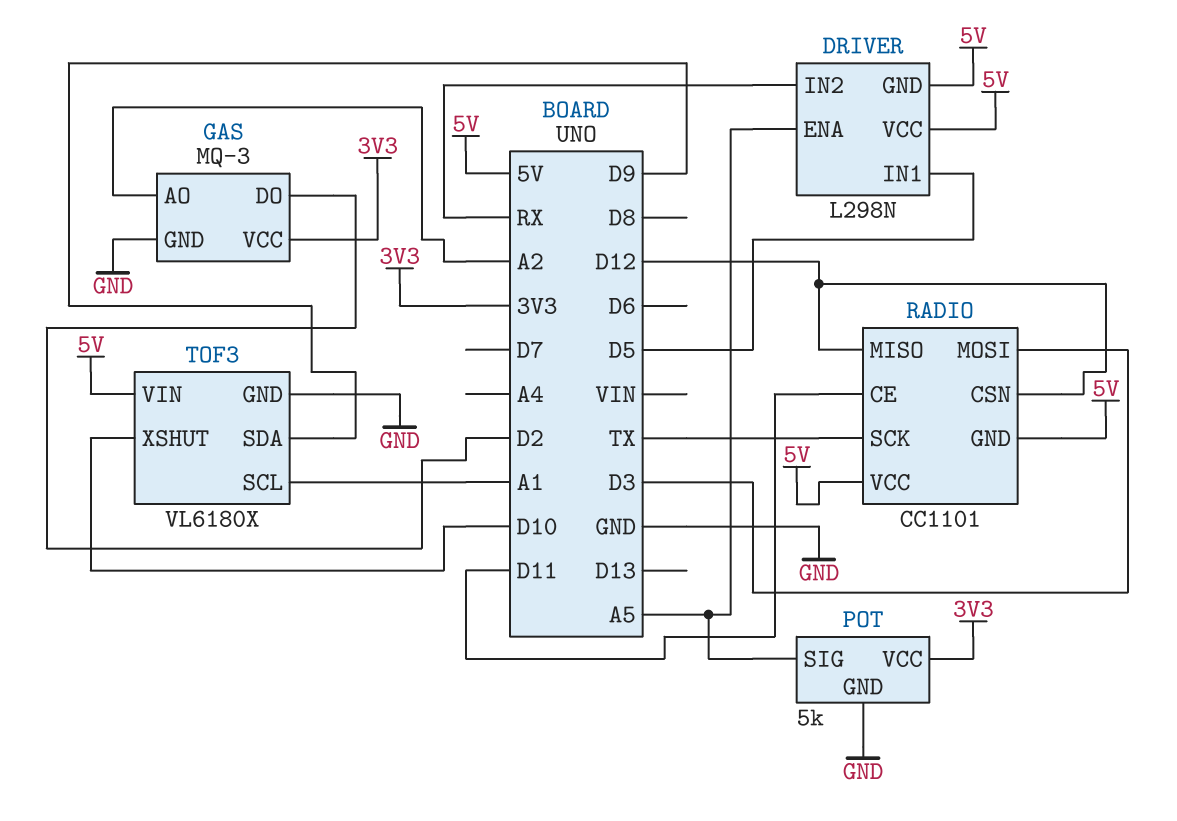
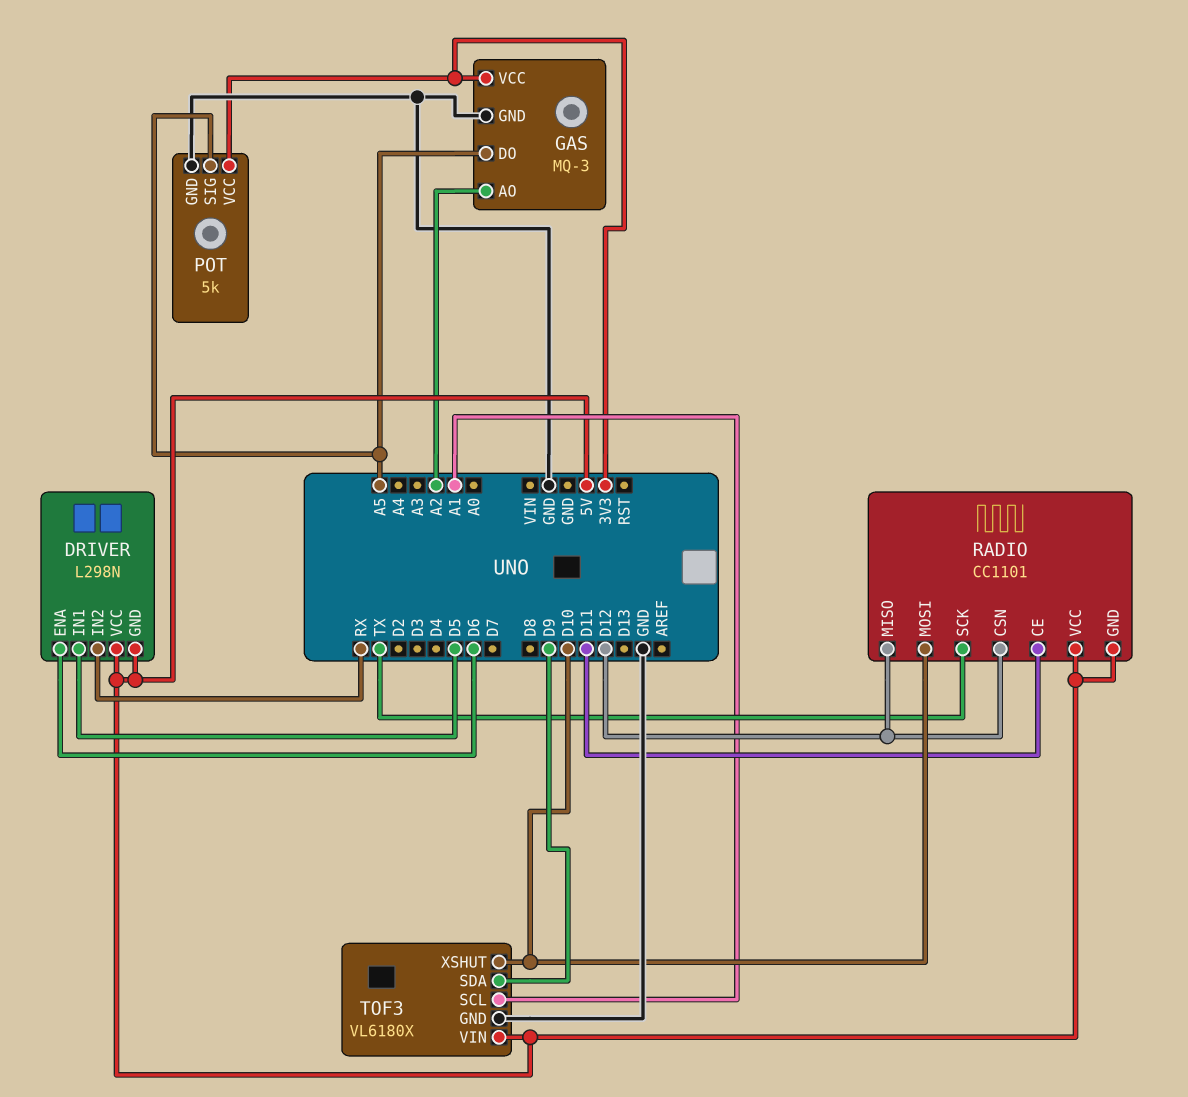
DRIVER pin ENA: A5 -> D6
GAS pin DO: D2 -> A5
RADIO pin MOSI: D3 -> D10

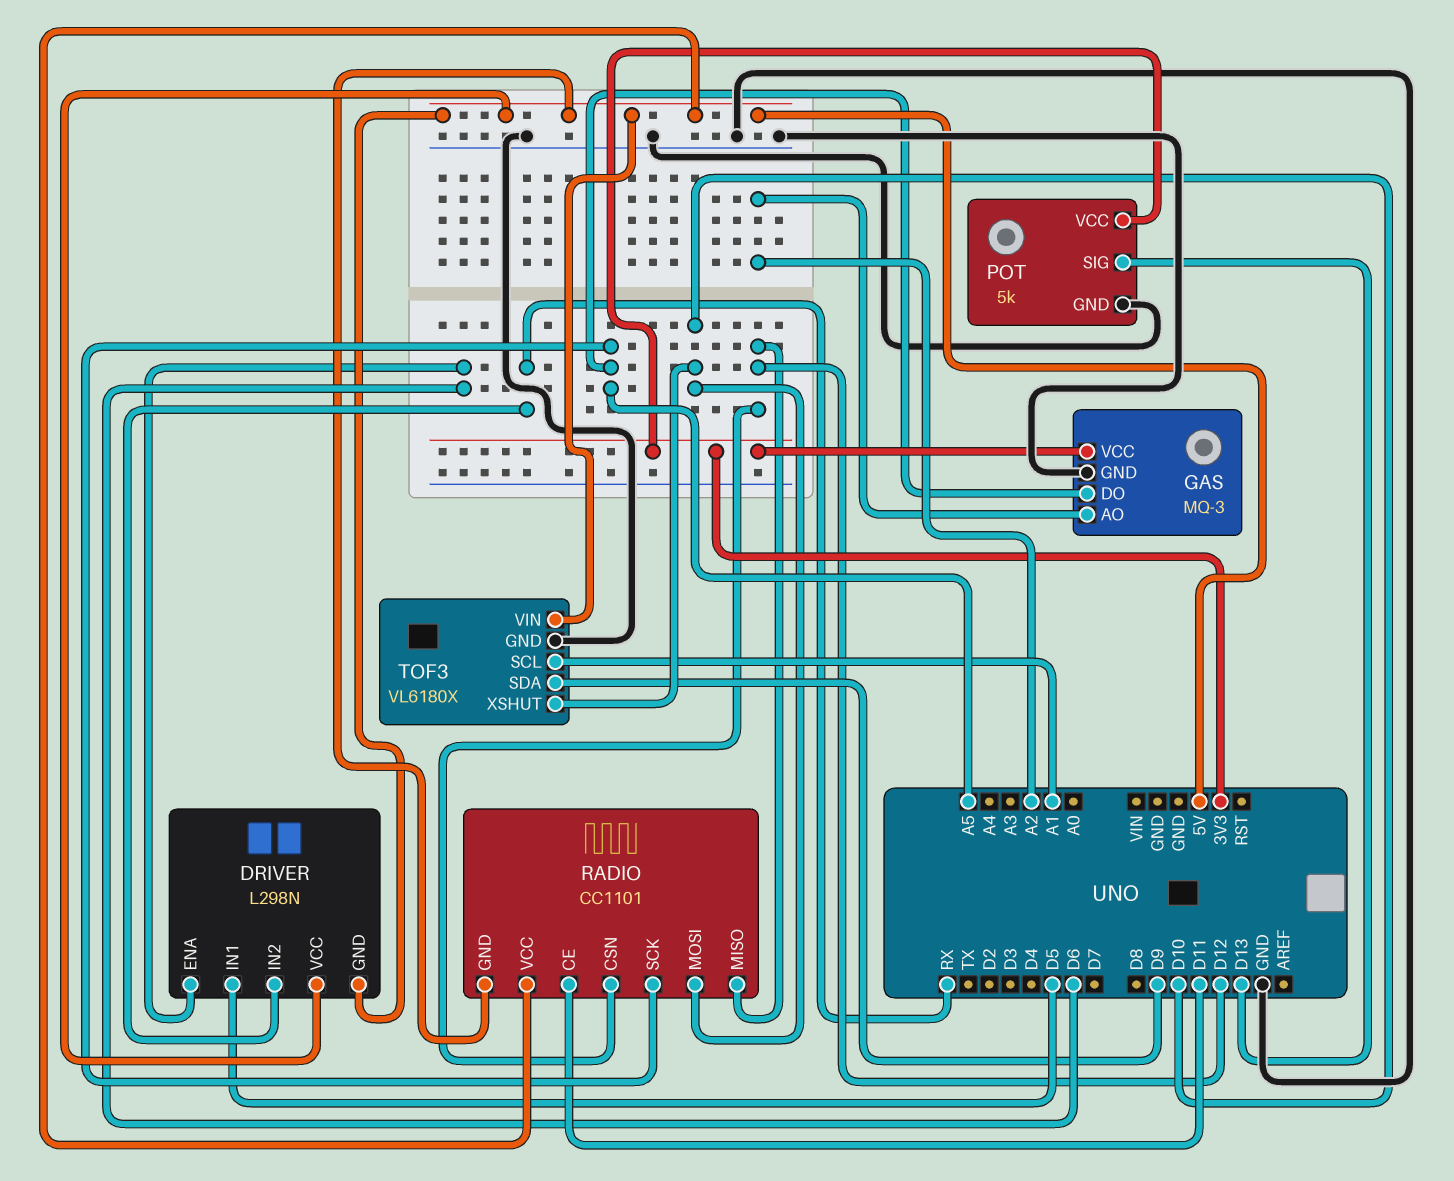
POT pin SIG: A5 -> D13
RADIO pin SCK: TX -> A5

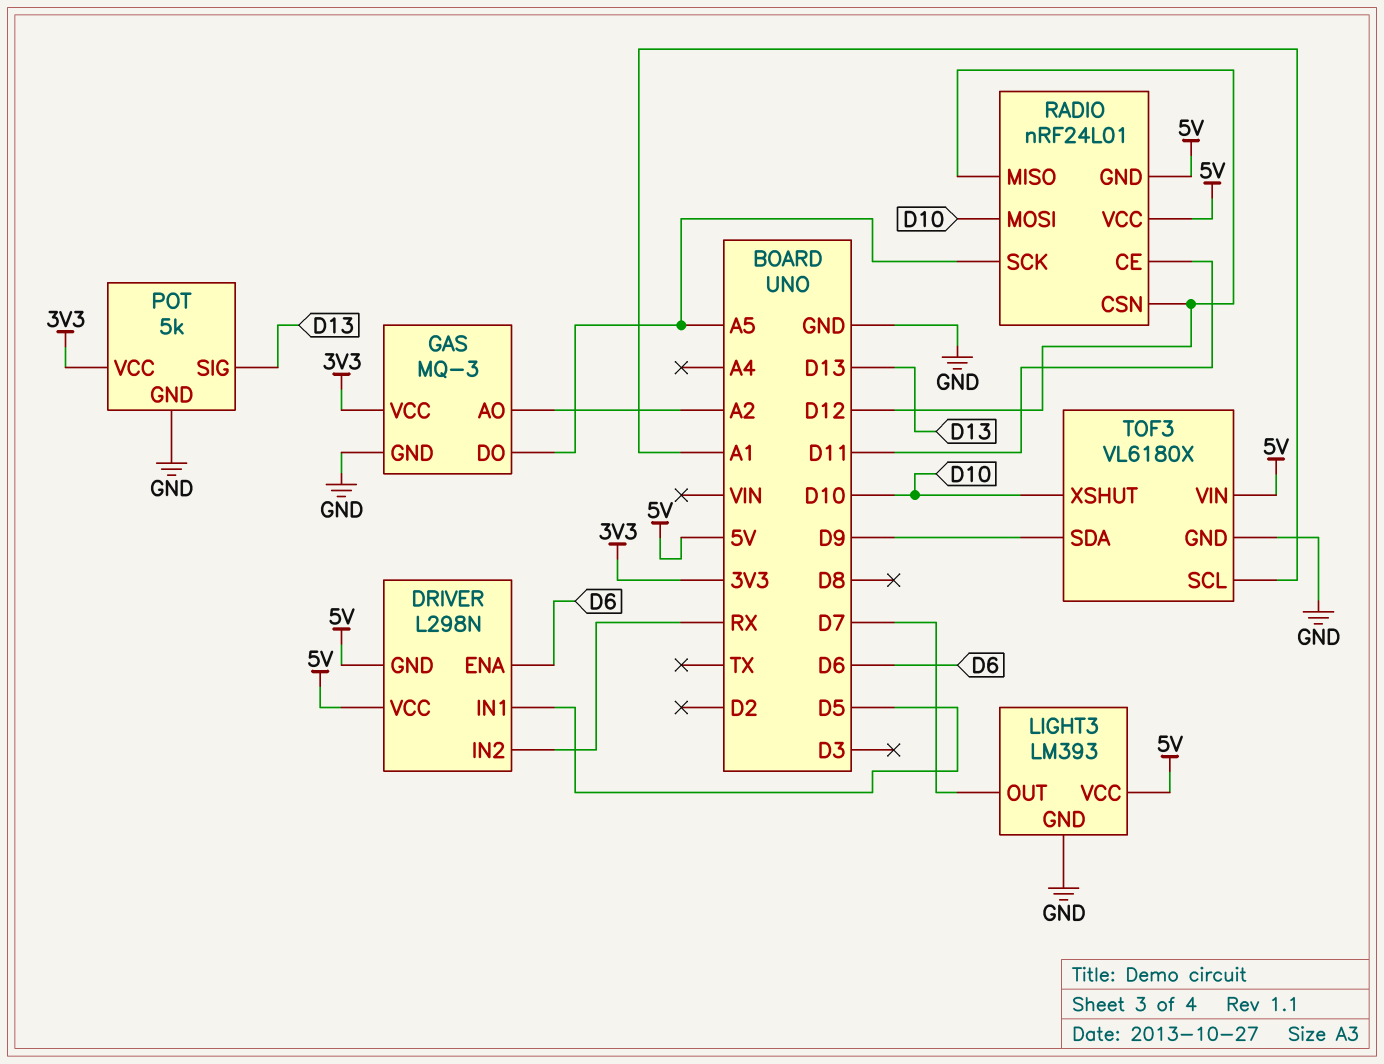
LIGHT3: none -> LM393
LIGHT3 pin GND: none -> GND
LIGHT3 pin OUT: none -> D7
LIGHT3 pin VCC: none -> 5V
RADIO: CC1101 -> nRF24L01

